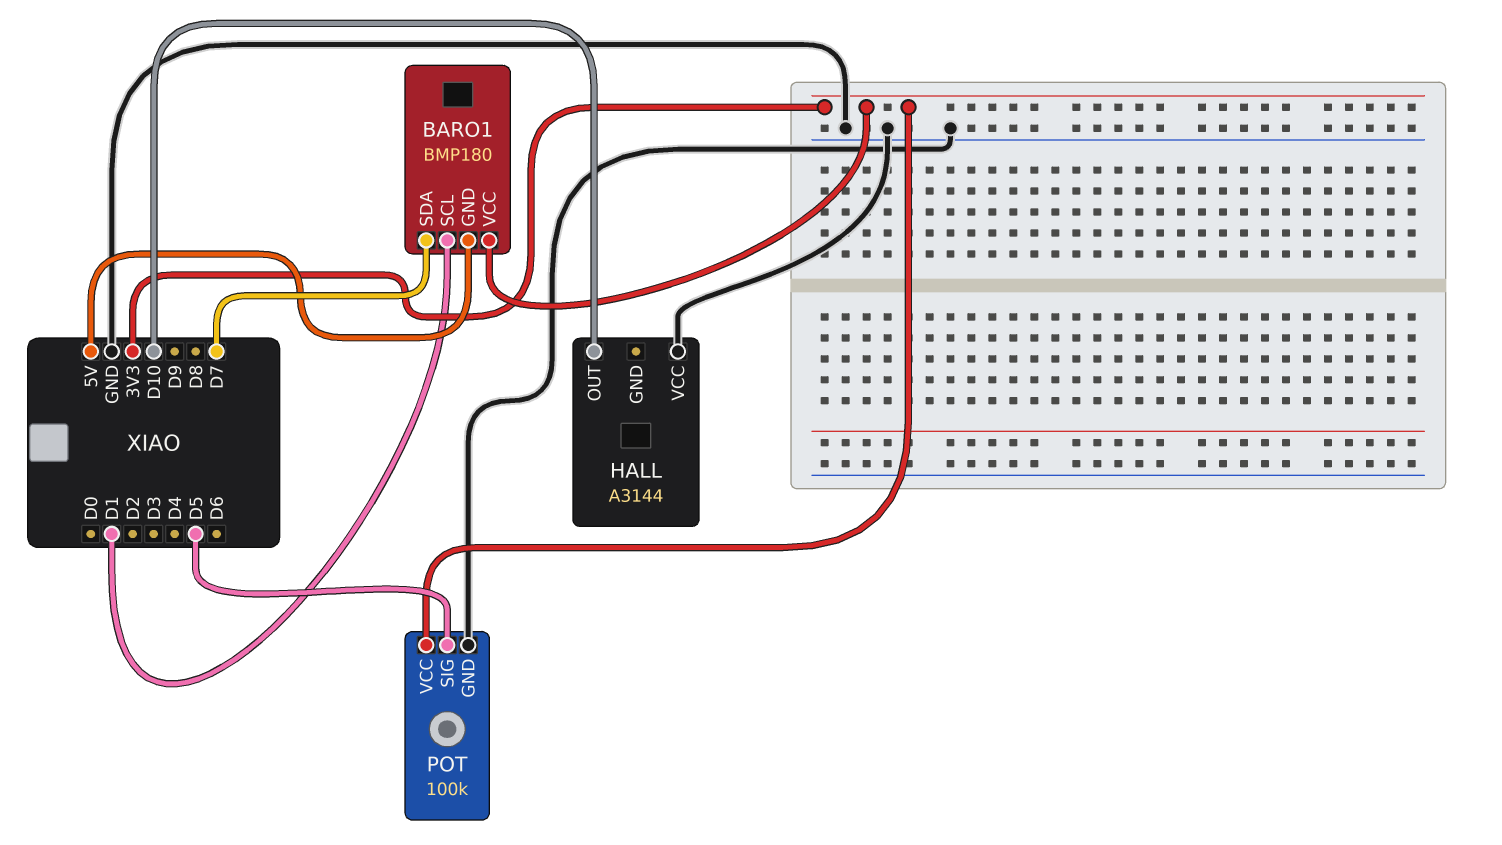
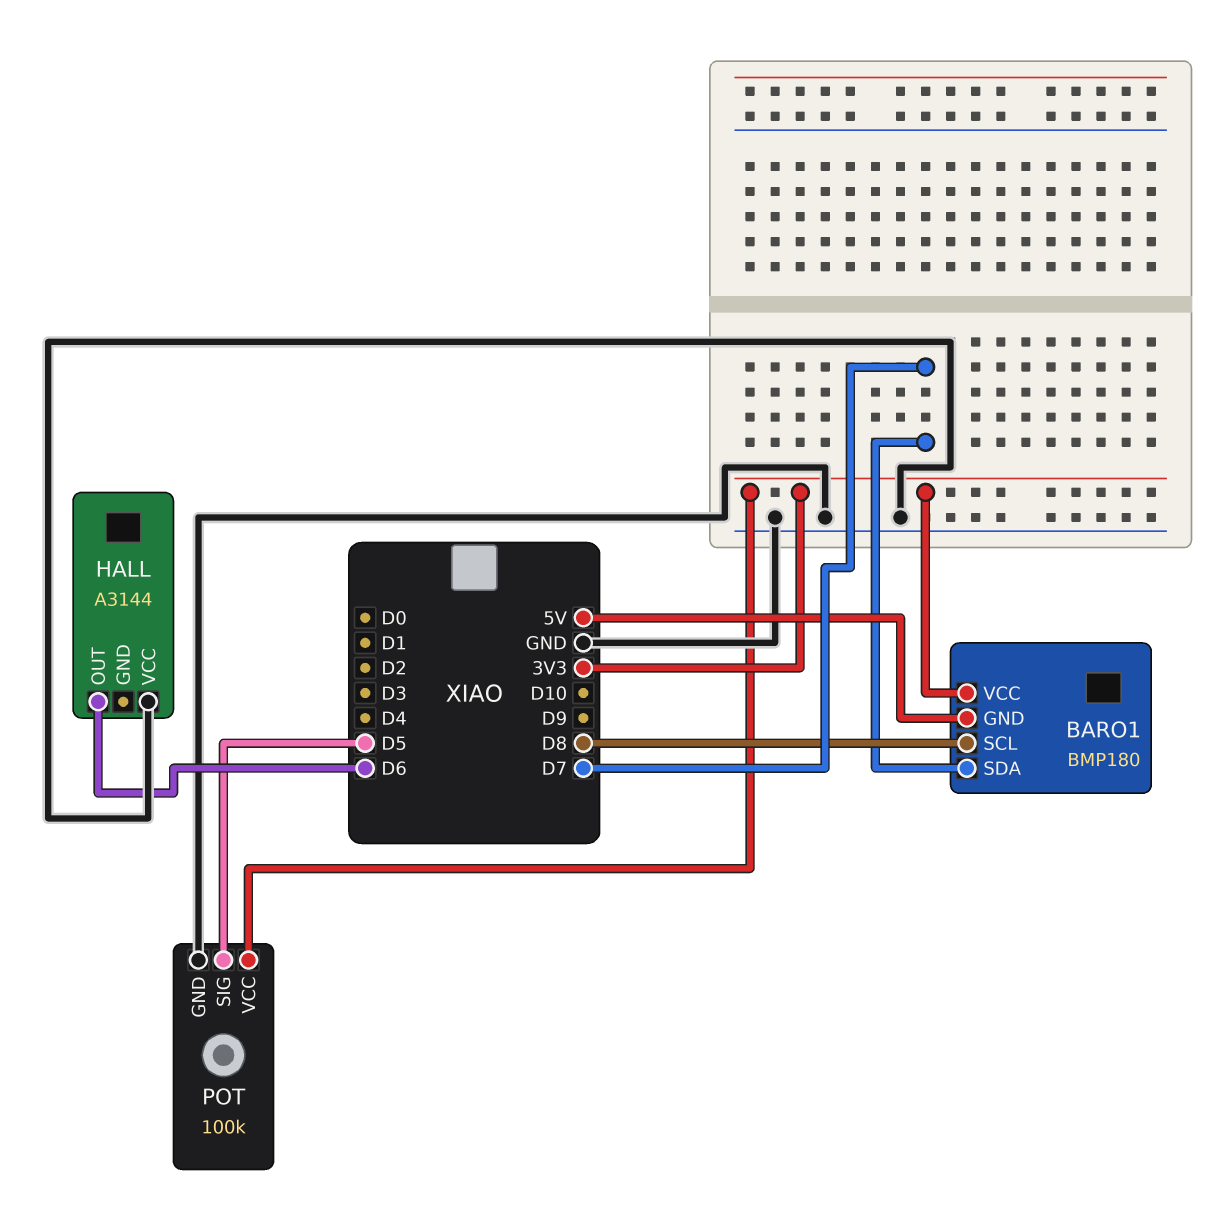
BARO1 pin SCL: D1 -> D8
HALL pin OUT: D10 -> D6

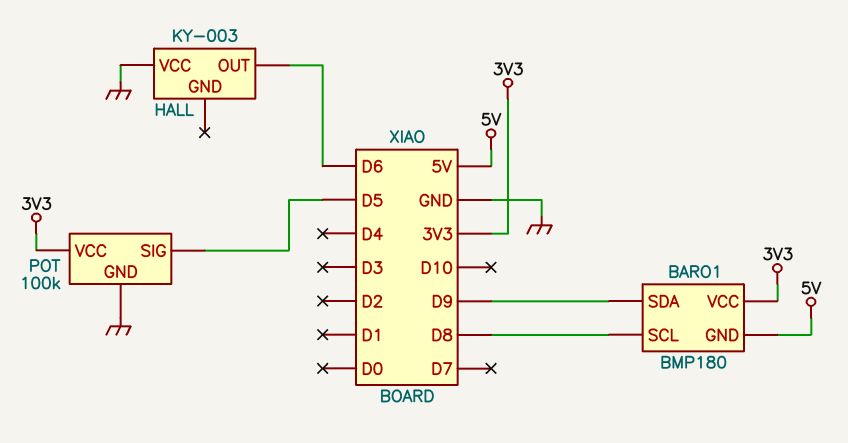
BARO1 pin SDA: D7 -> D9
HALL: A3144 -> KY-003

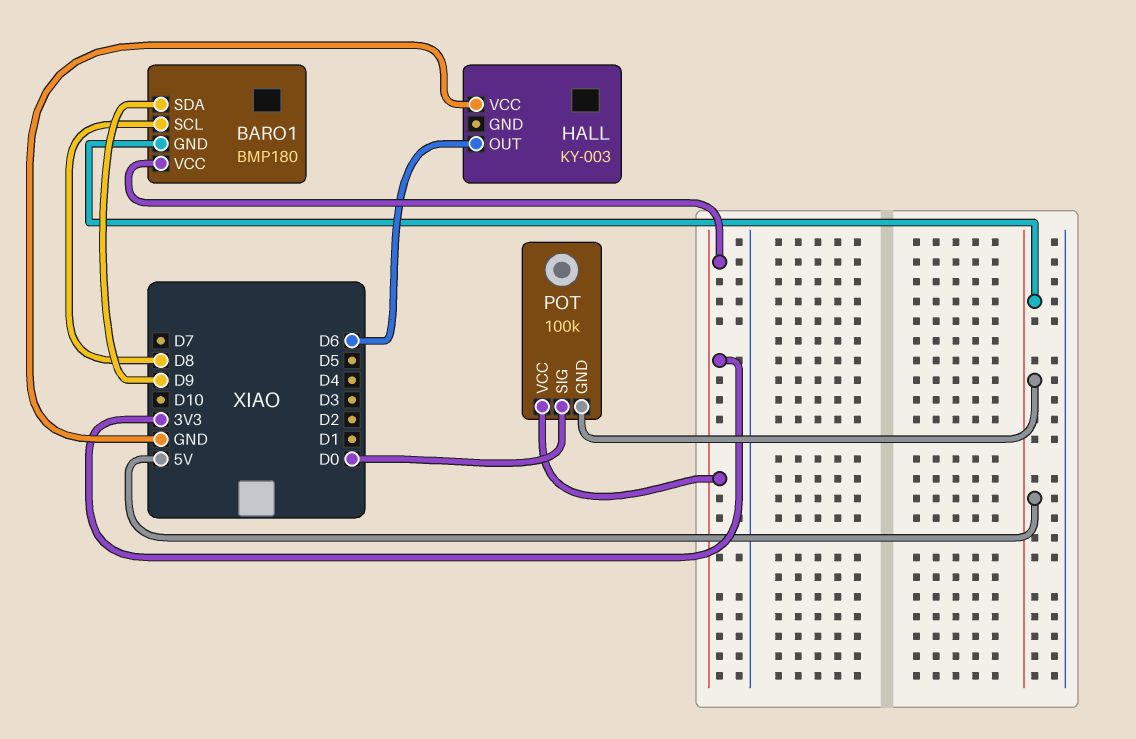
POT pin GND: GND -> 5V
POT pin SIG: D5 -> D0

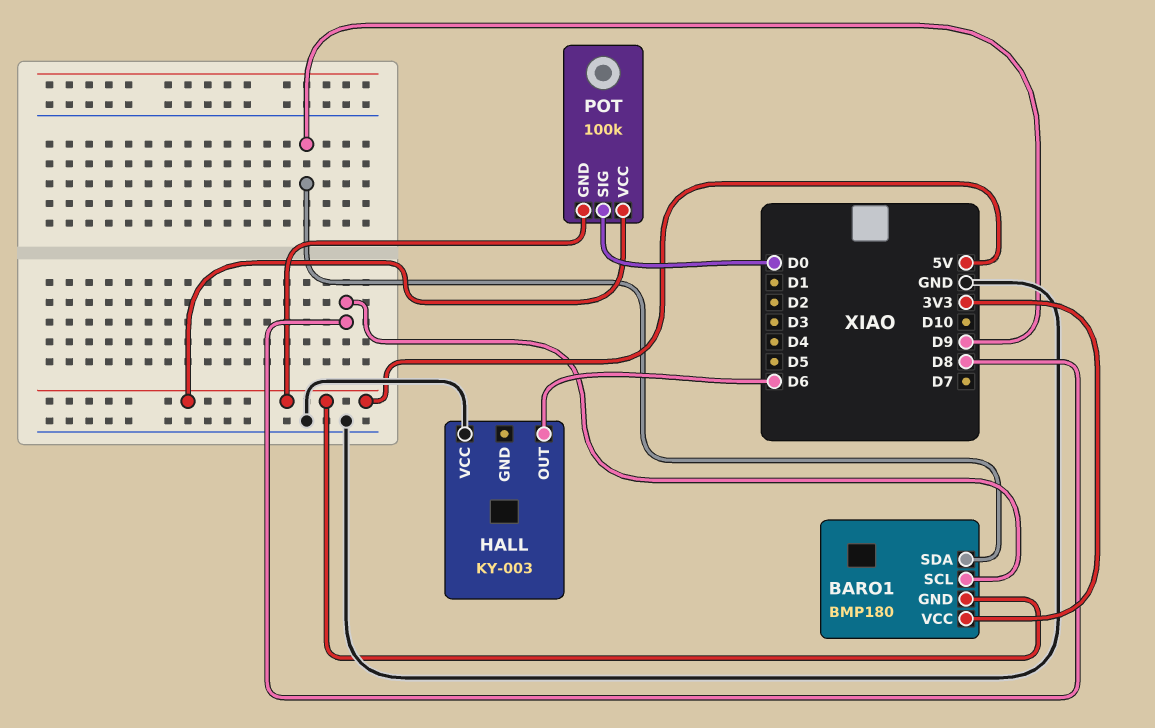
POT pin VCC: 3V3 -> 5V

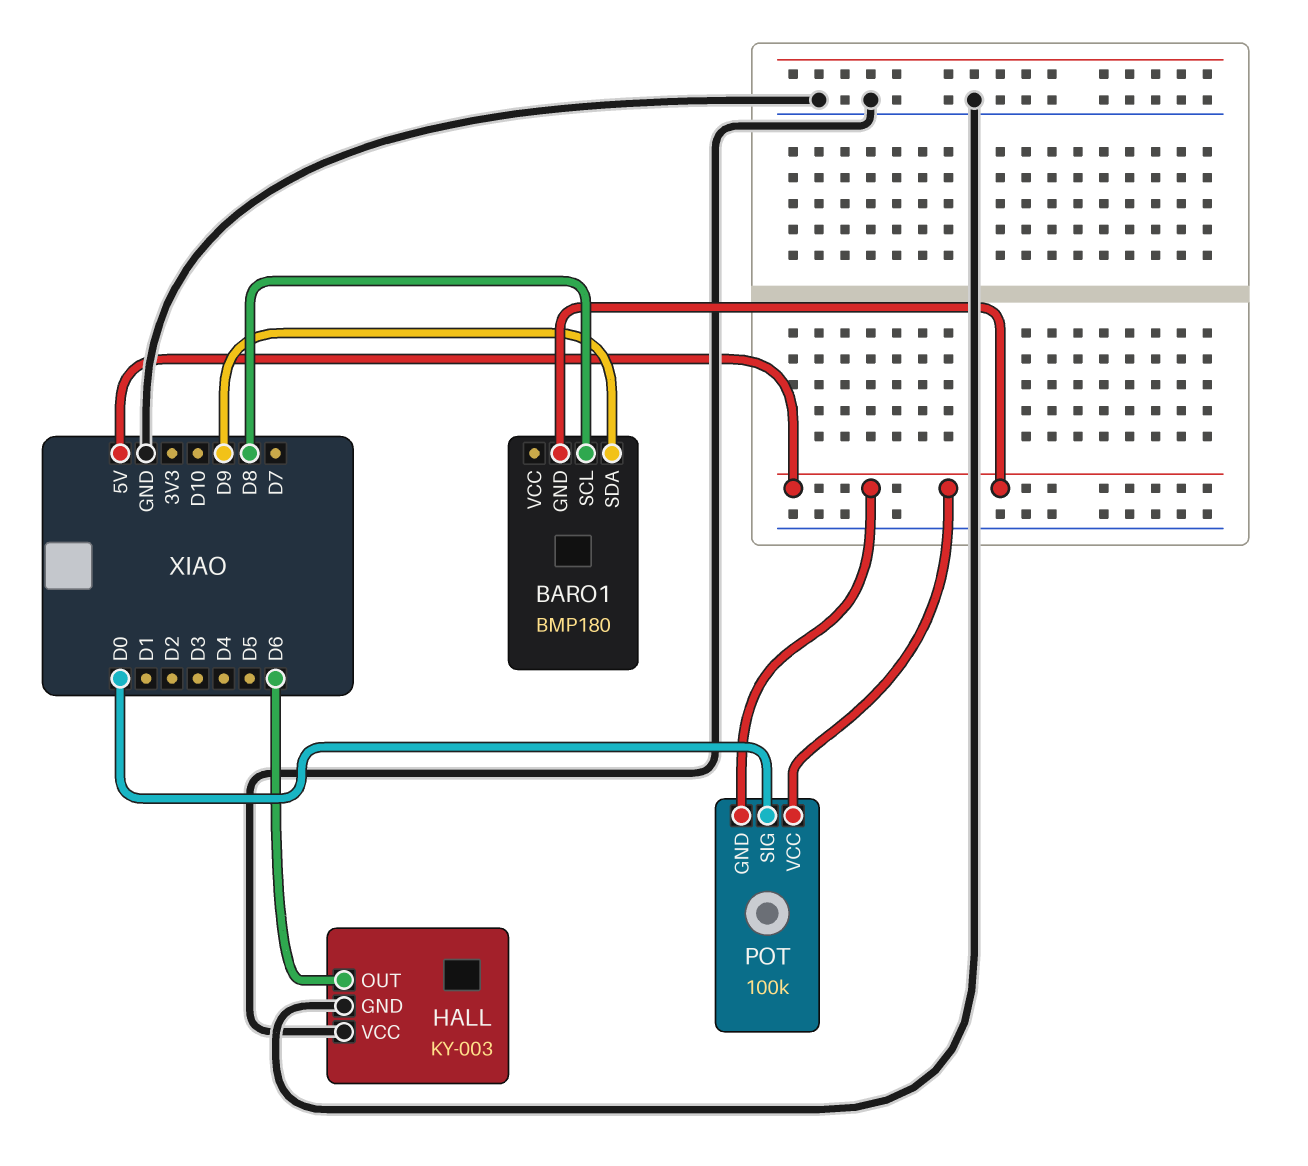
BARO1 pin VCC: 3V3 -> none
HALL pin GND: none -> GND

